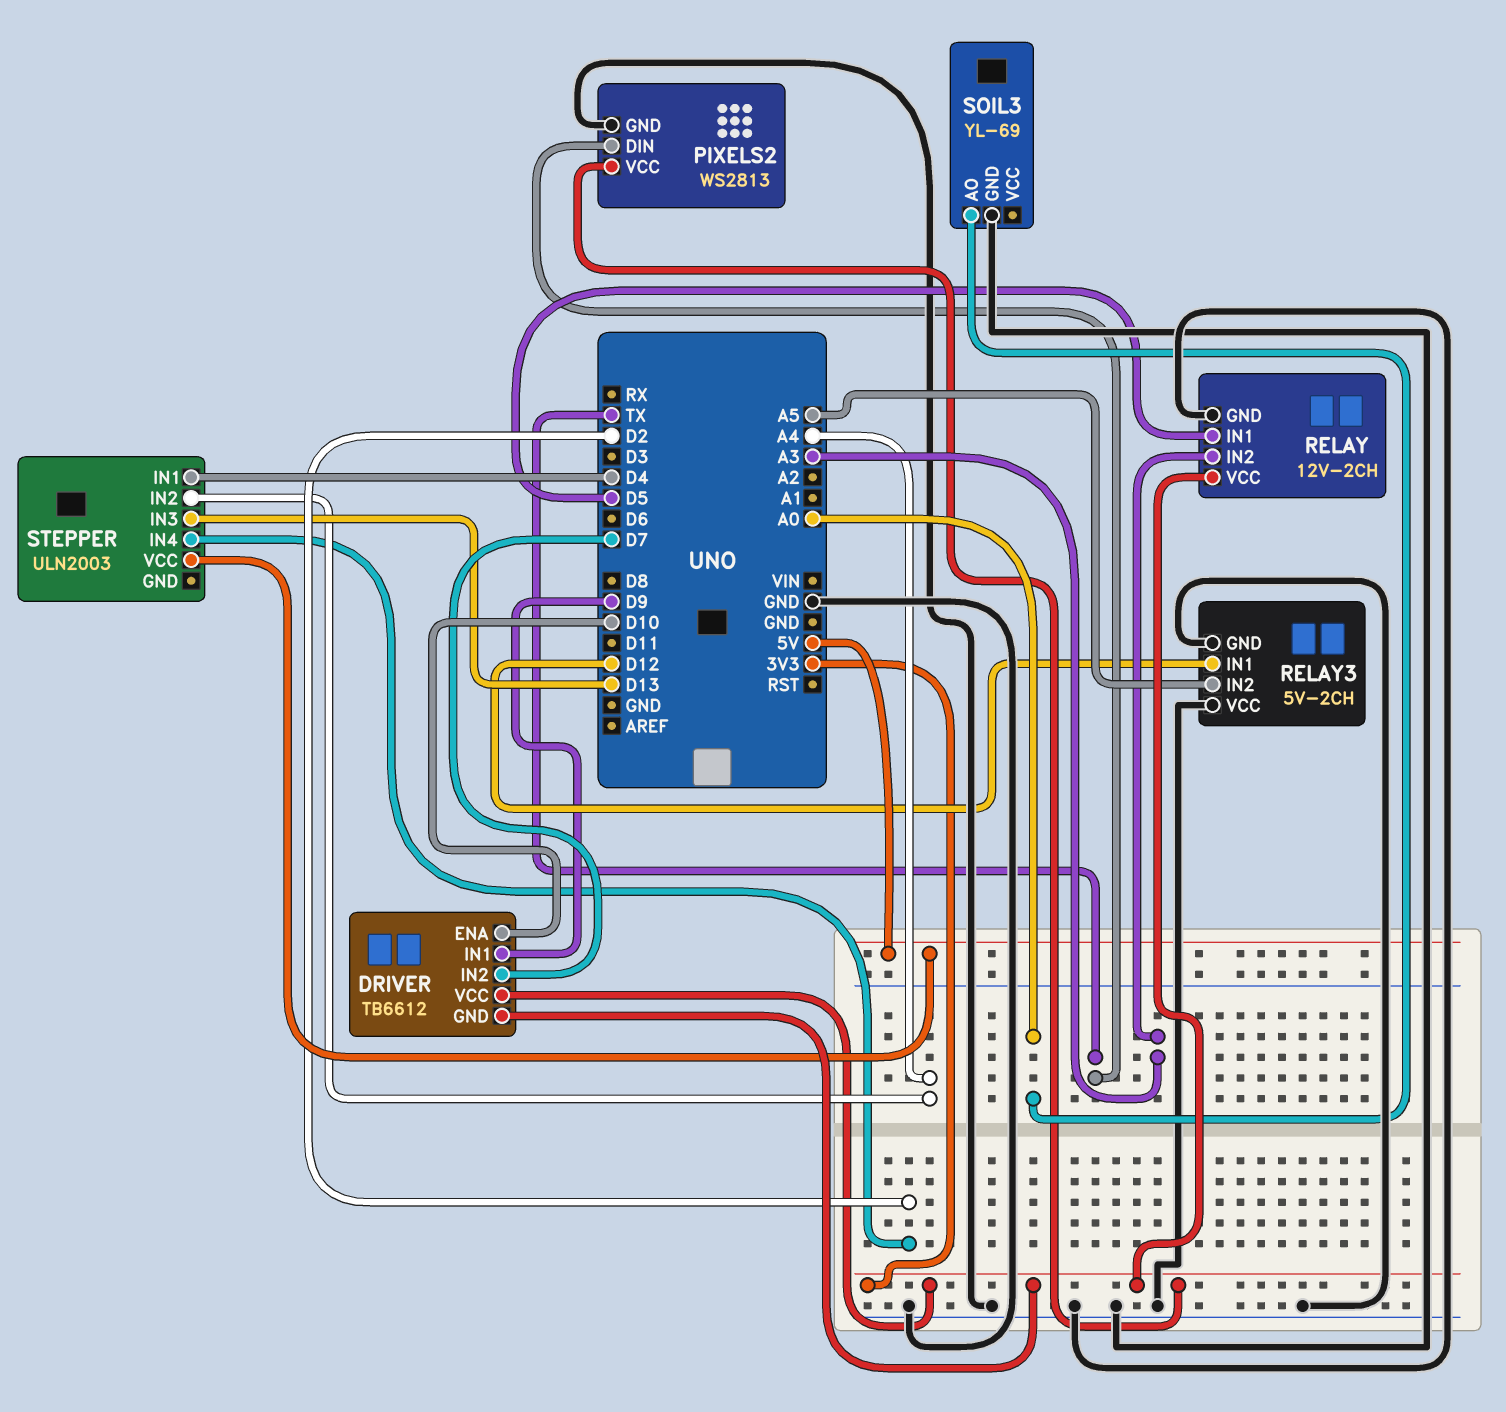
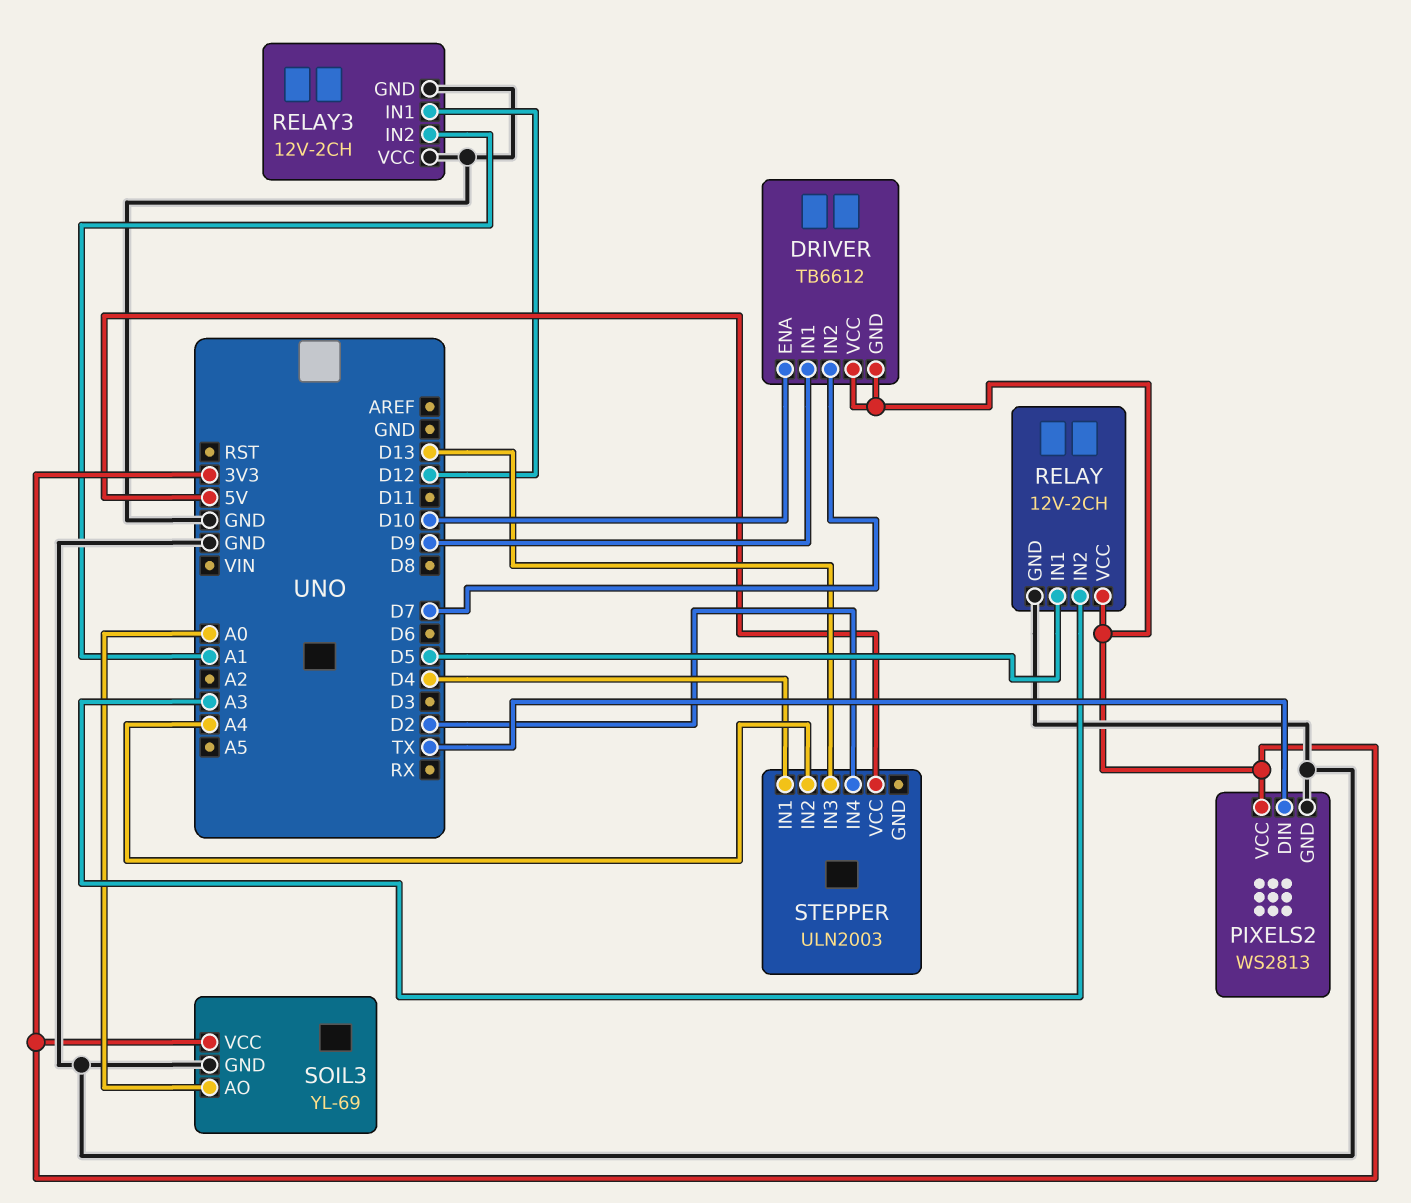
RELAY3: 5V-2CH -> 12V-2CH
RELAY3 pin IN2: A5 -> A1
SOIL3 pin VCC: none -> 3V3

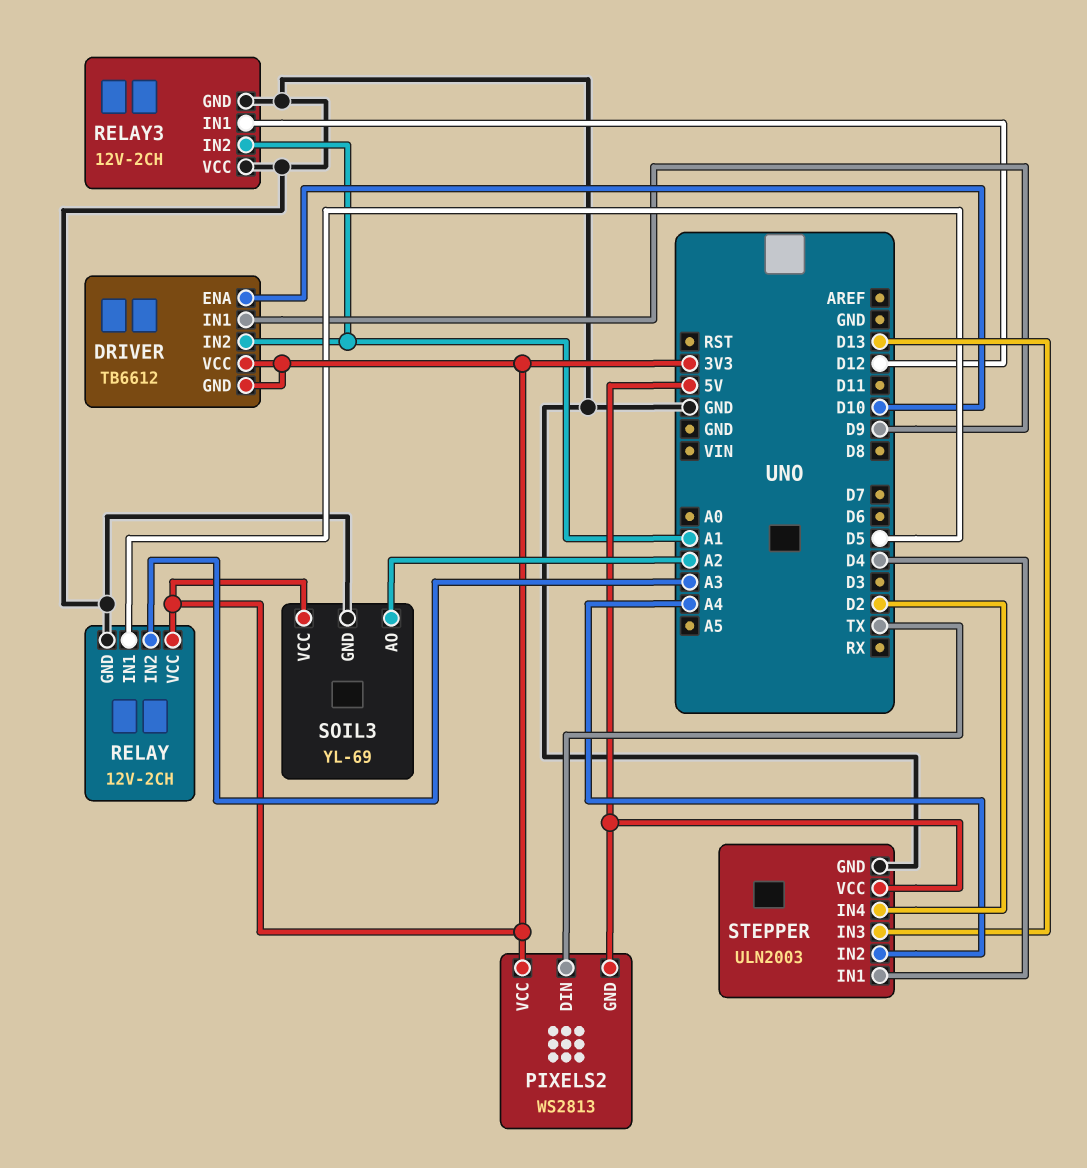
DRIVER pin IN2: D7 -> A1
PIXELS2 pin GND: GND -> 5V
SOIL3 pin AO: A0 -> A2
STEPPER pin GND: none -> GND

